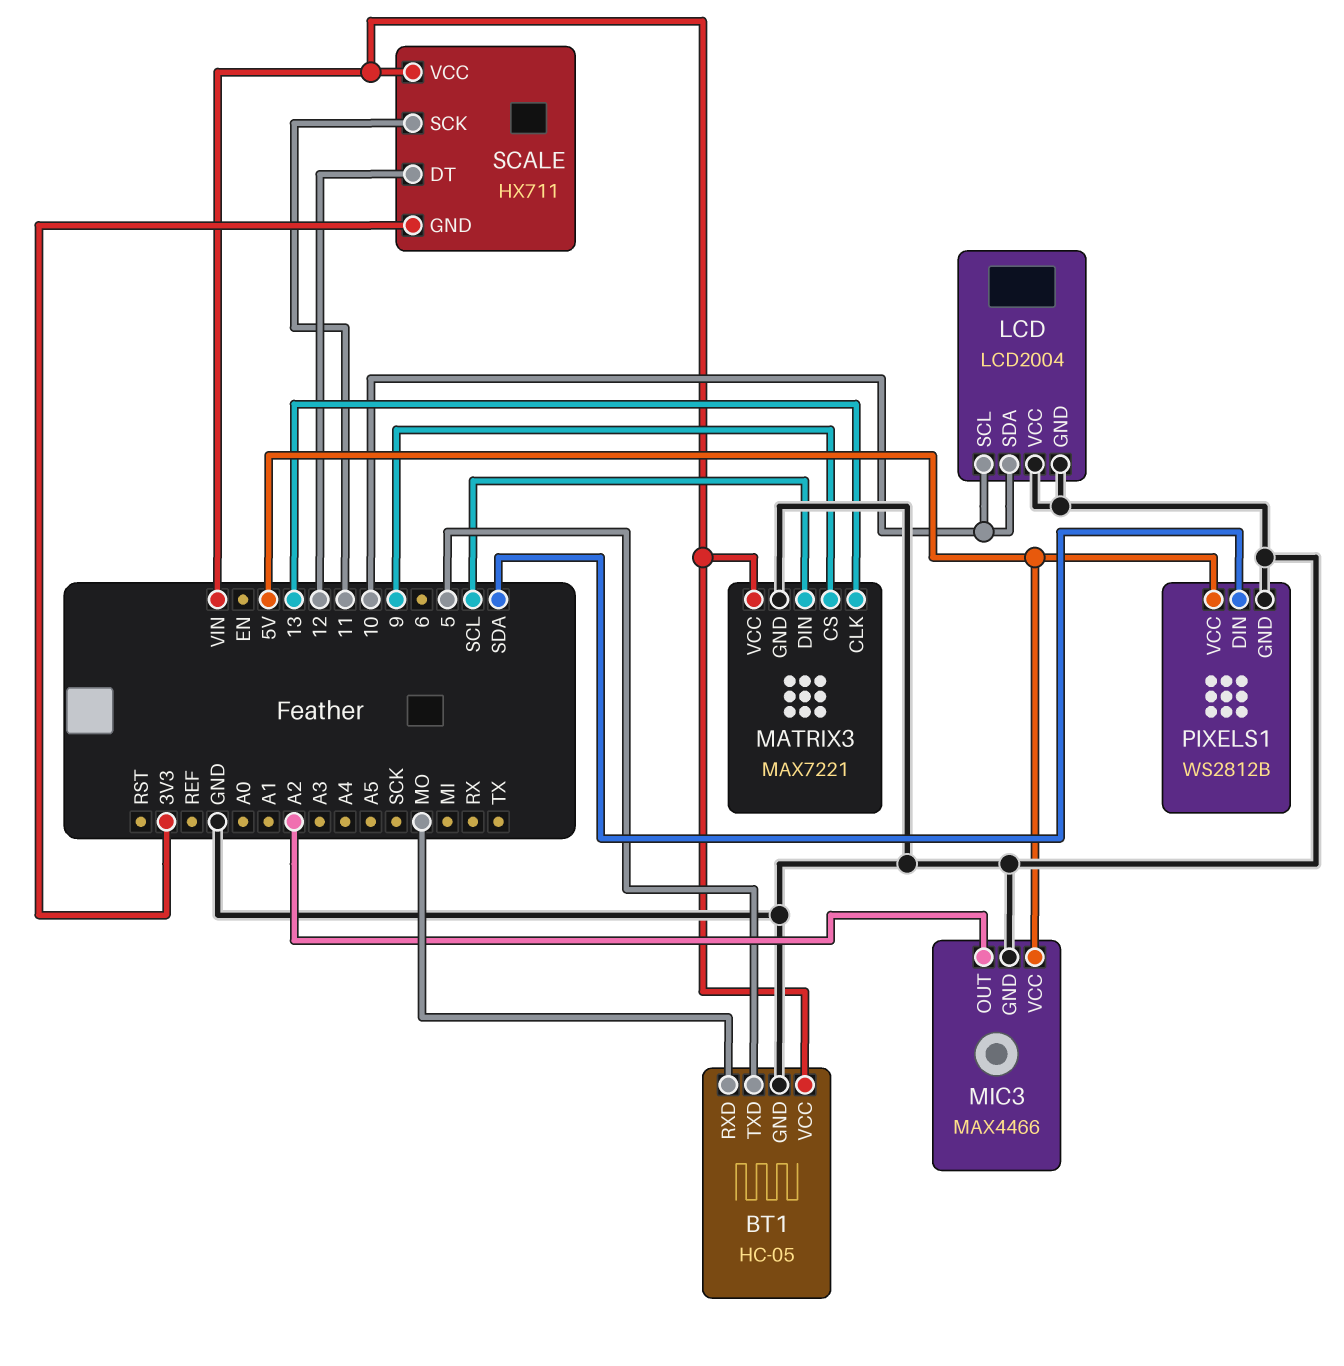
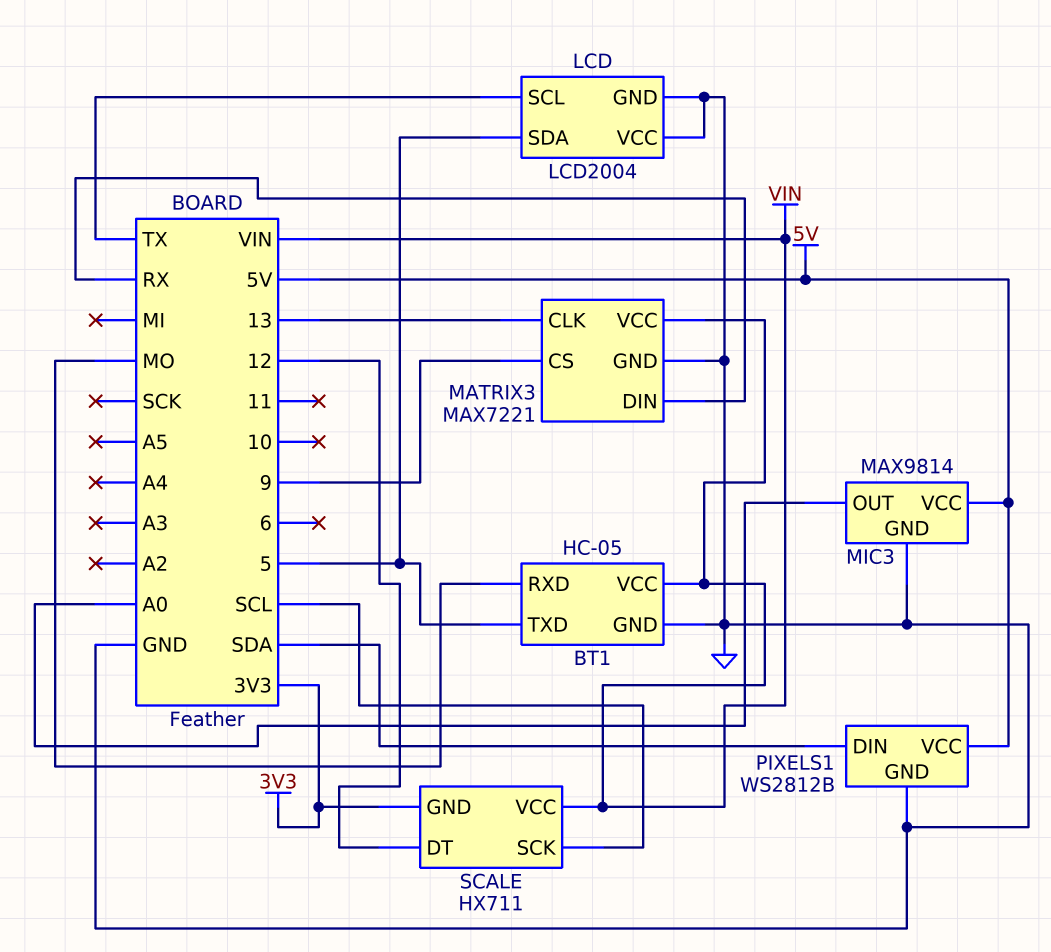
LCD pin SCL: 10 -> TX
LCD pin SDA: 10 -> 5
MATRIX3 pin DIN: SCL -> RX
MIC3: MAX4466 -> MAX9814
MIC3 pin OUT: A2 -> A0
SCALE pin SCK: 11 -> SCL

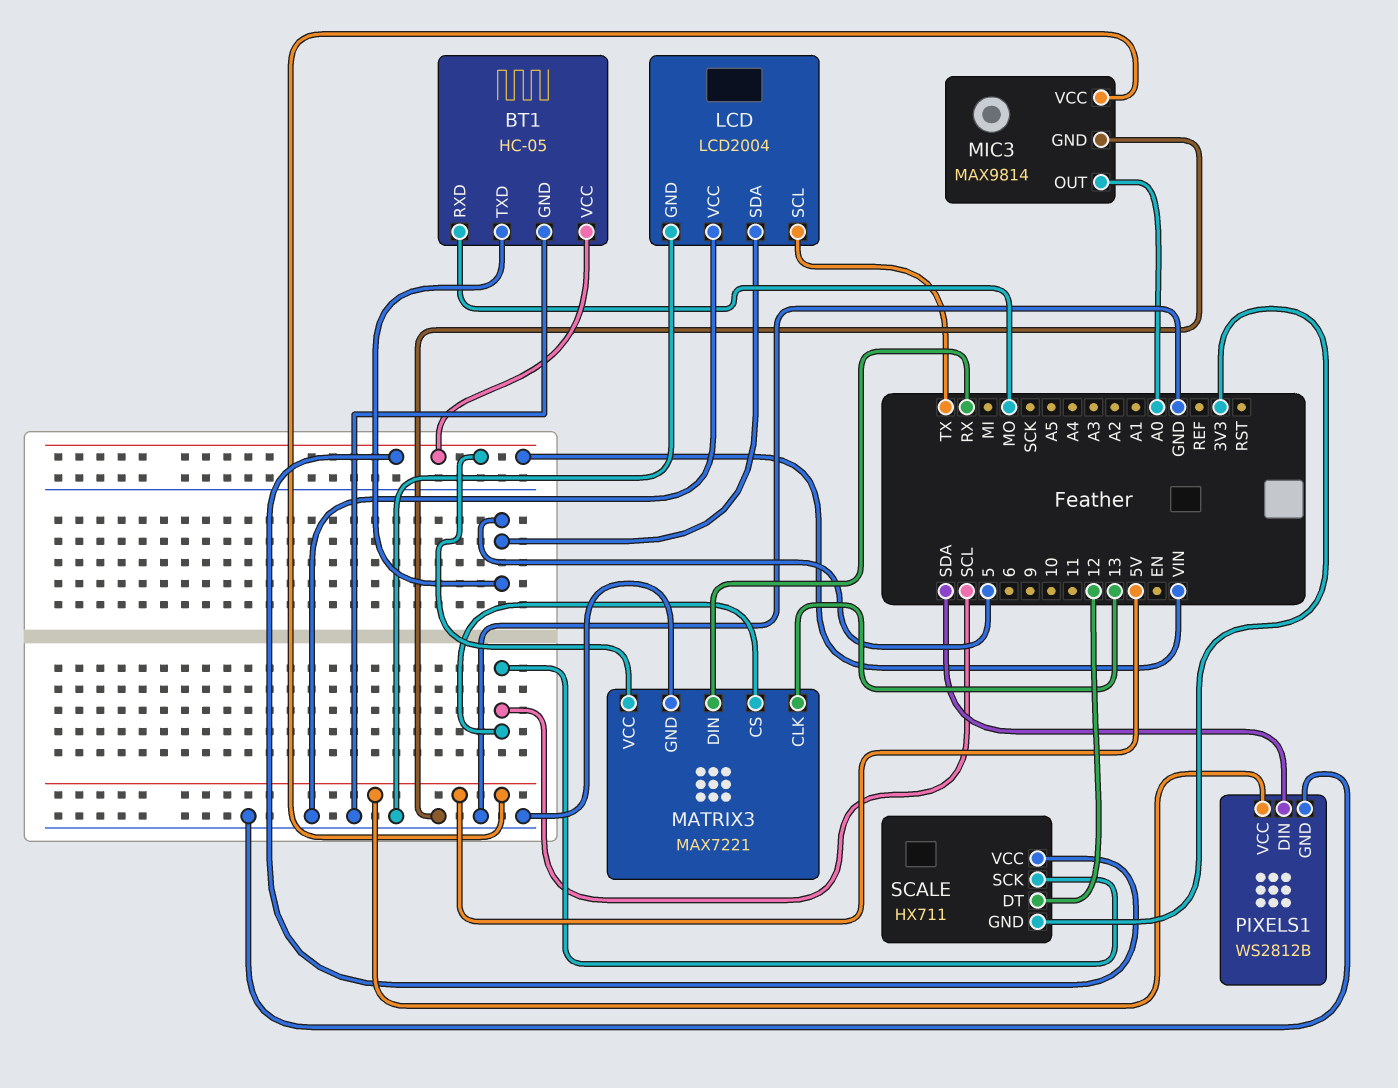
MATRIX3 pin CS: 9 -> SCL

